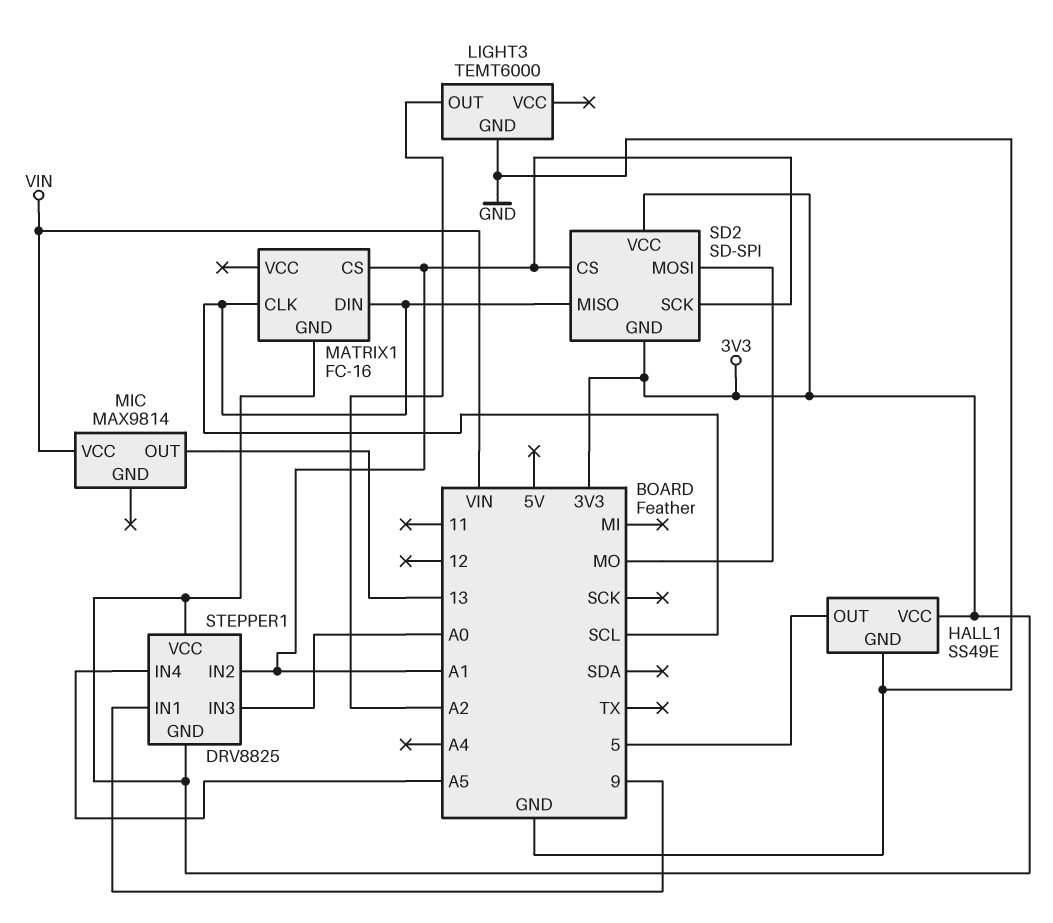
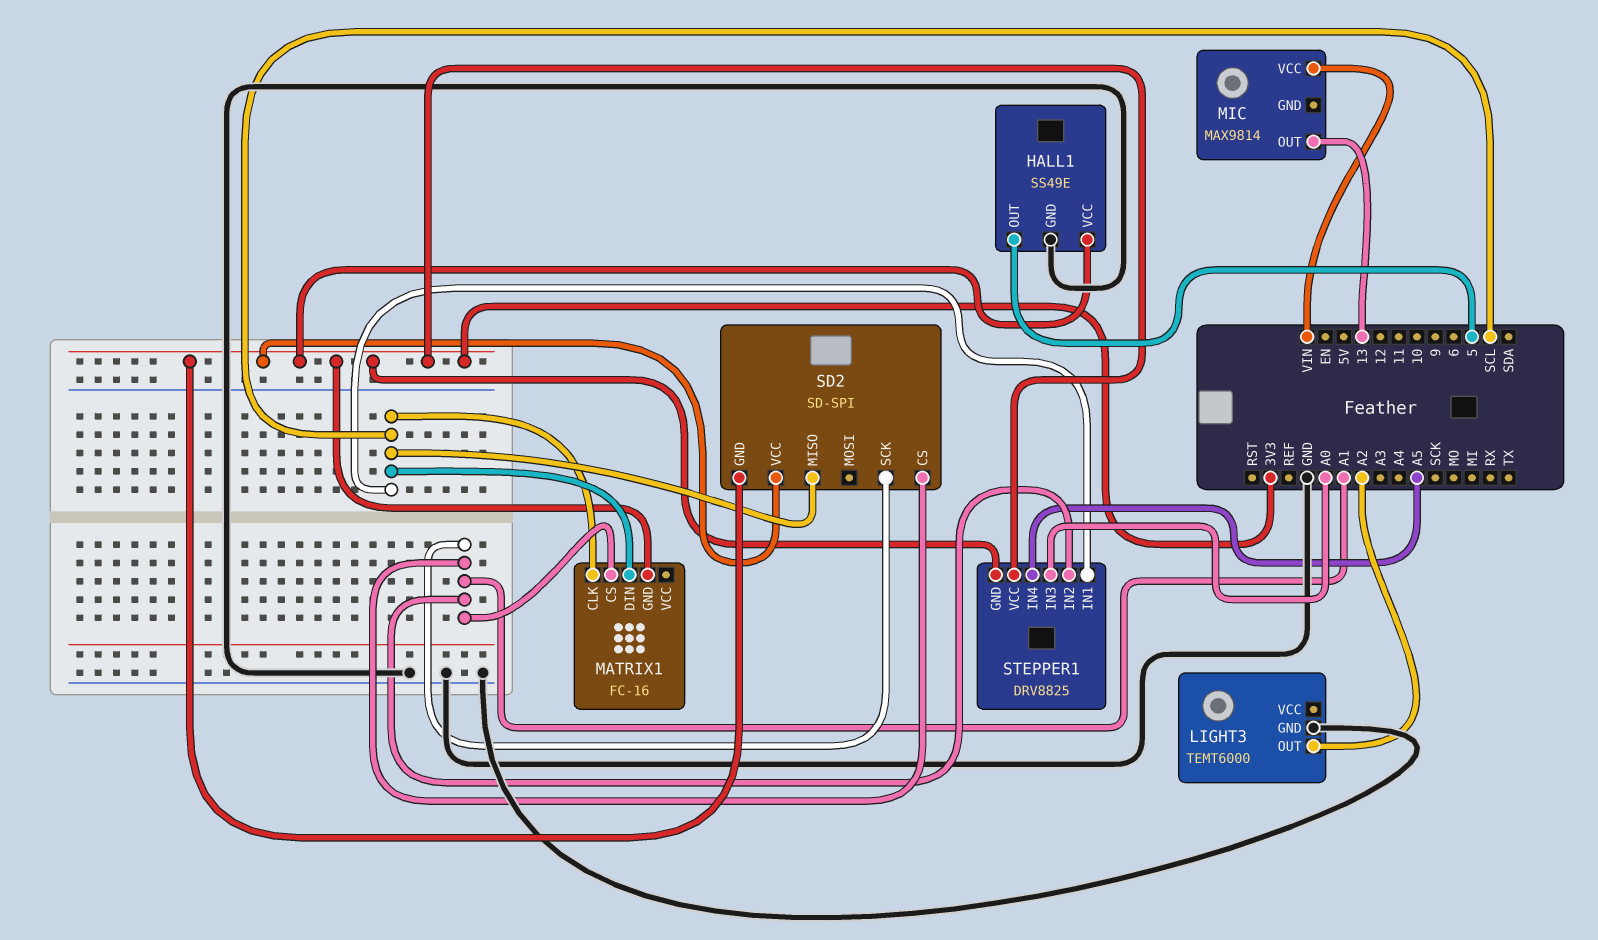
SD2 pin MOSI: MO -> none
STEPPER1 pin IN1: 9 -> SCL

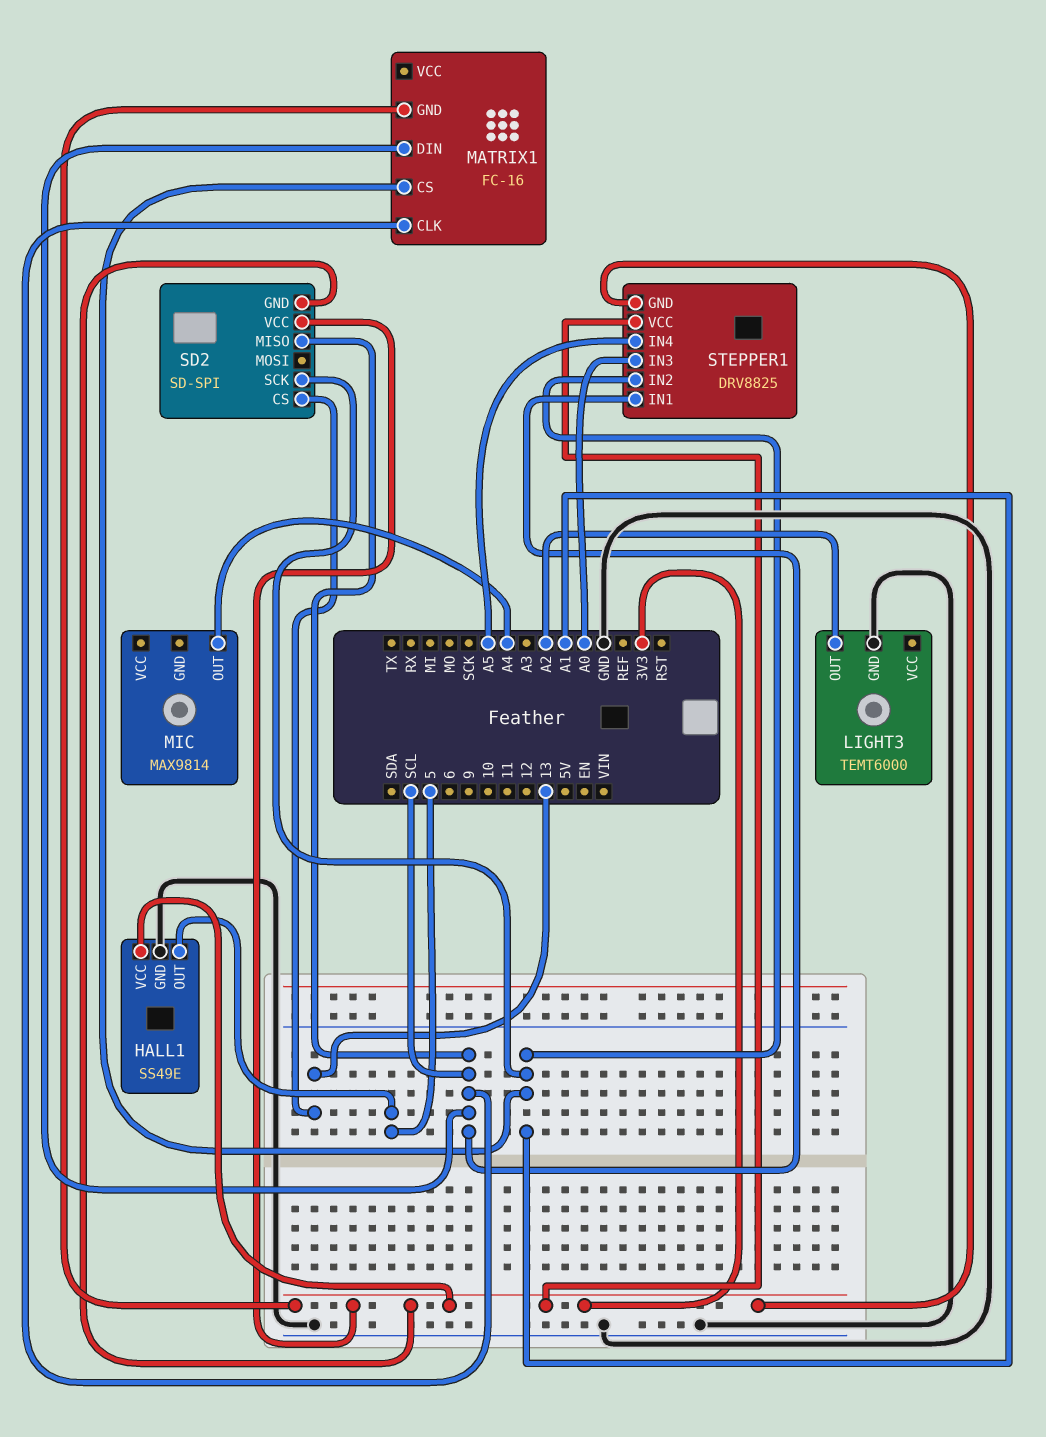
MIC pin OUT: 13 -> A4
MIC pin VCC: VIN -> none
SD2 pin CS: A1 -> 13

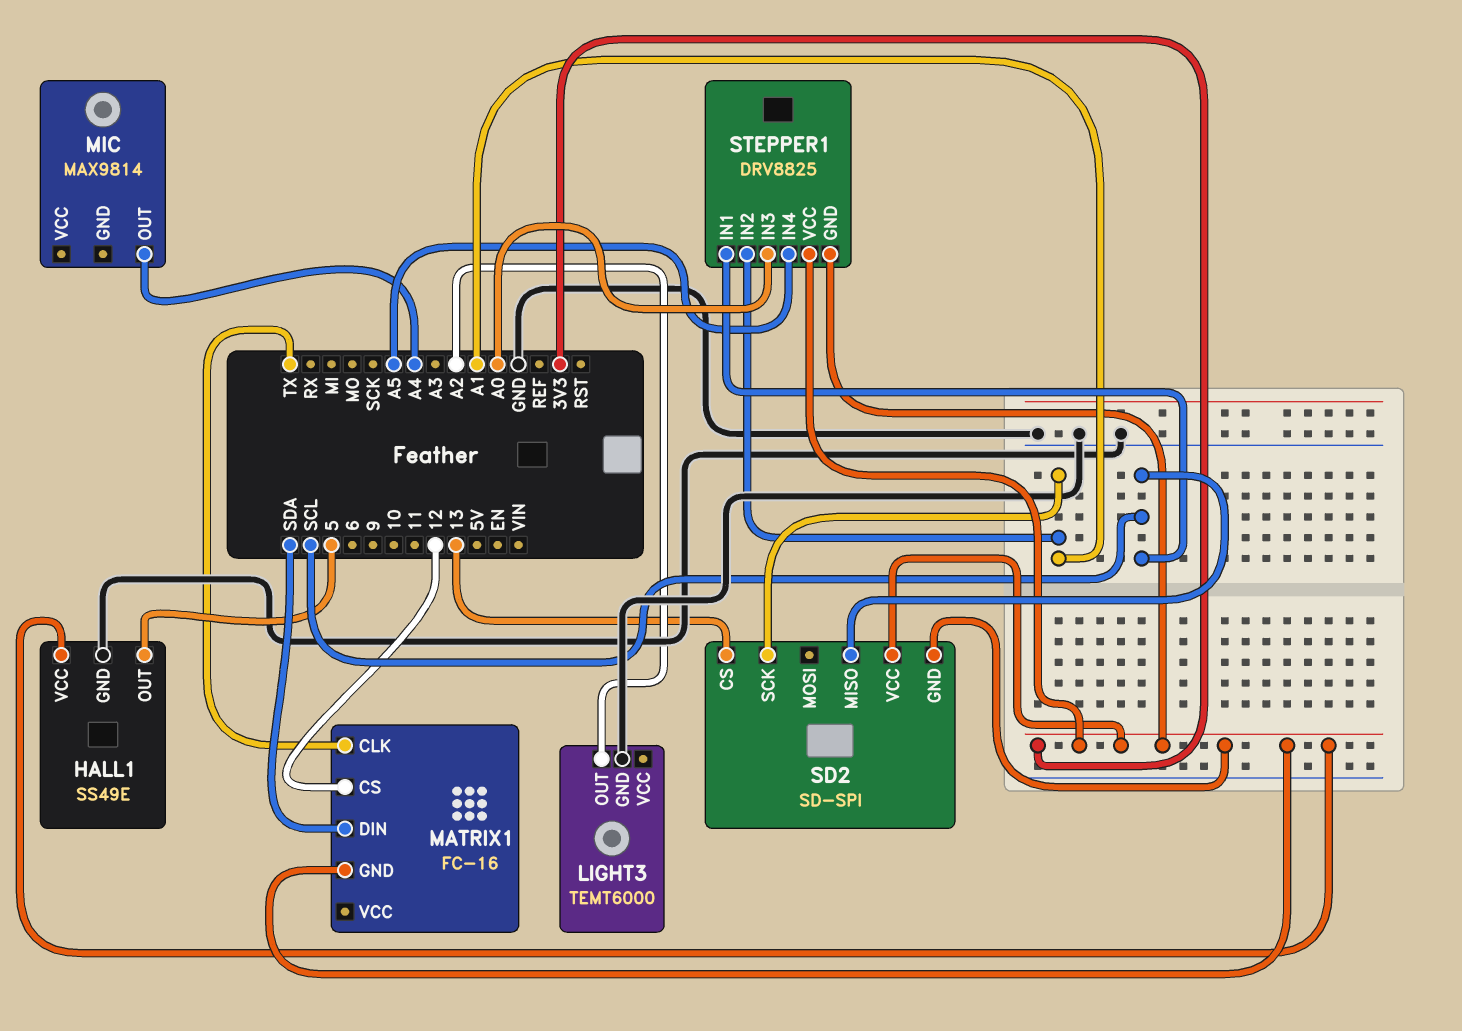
MATRIX1 pin CLK: SCL -> TX
MATRIX1 pin CS: A1 -> 12
MATRIX1 pin DIN: SCL -> SDA

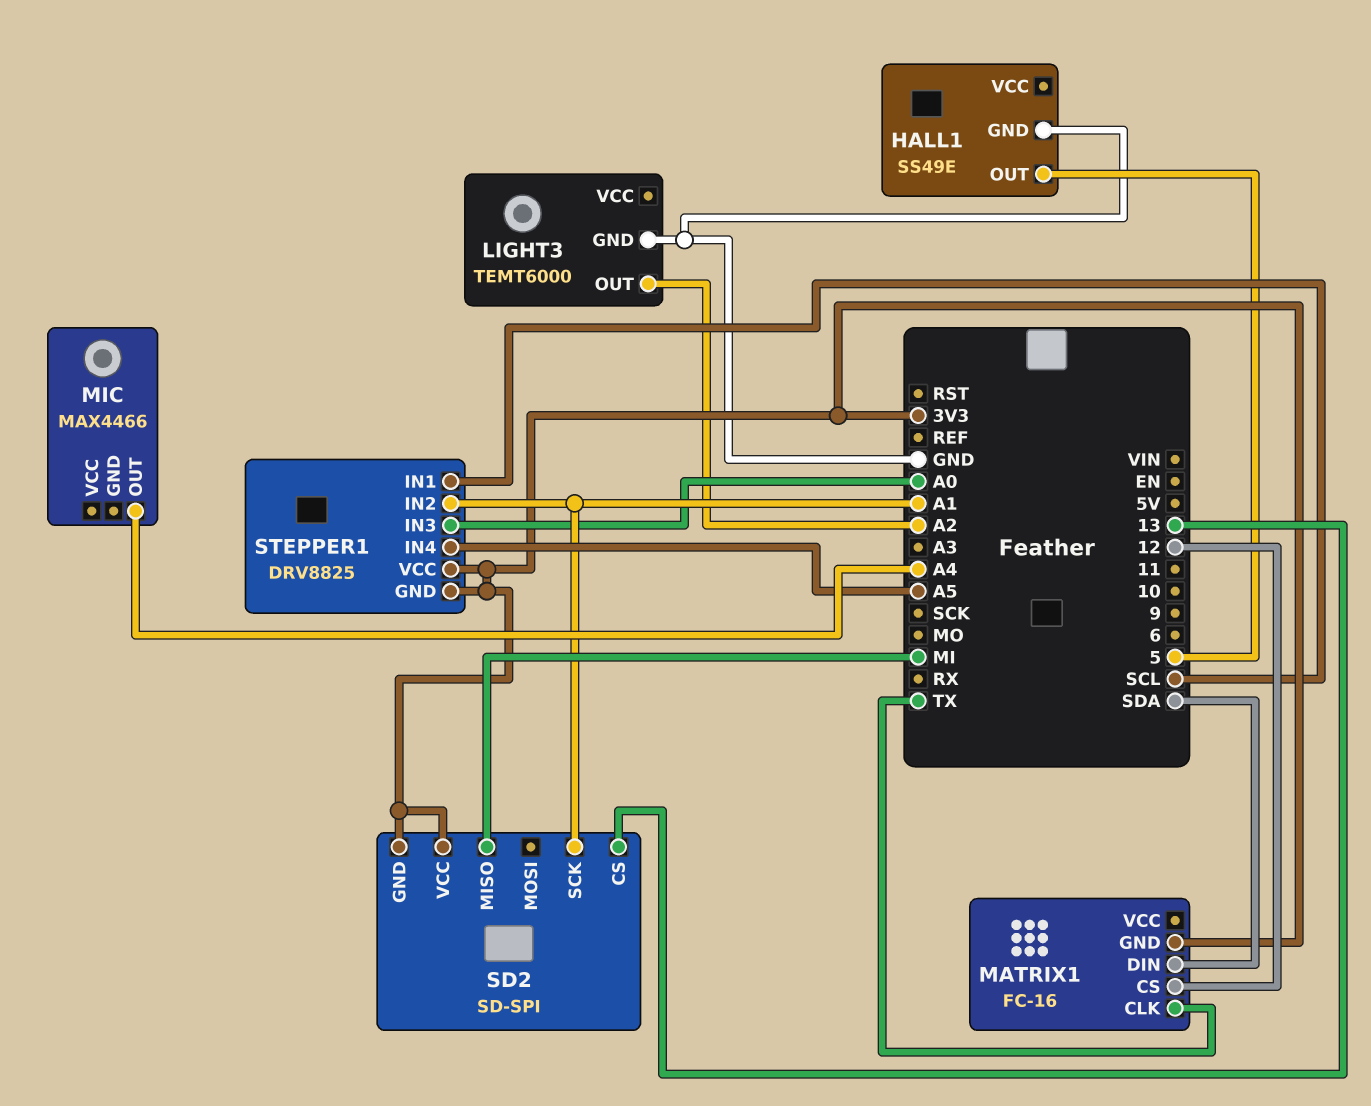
HALL1 pin VCC: 3V3 -> none
MIC: MAX9814 -> MAX4466
SD2 pin MISO: SCL -> MI

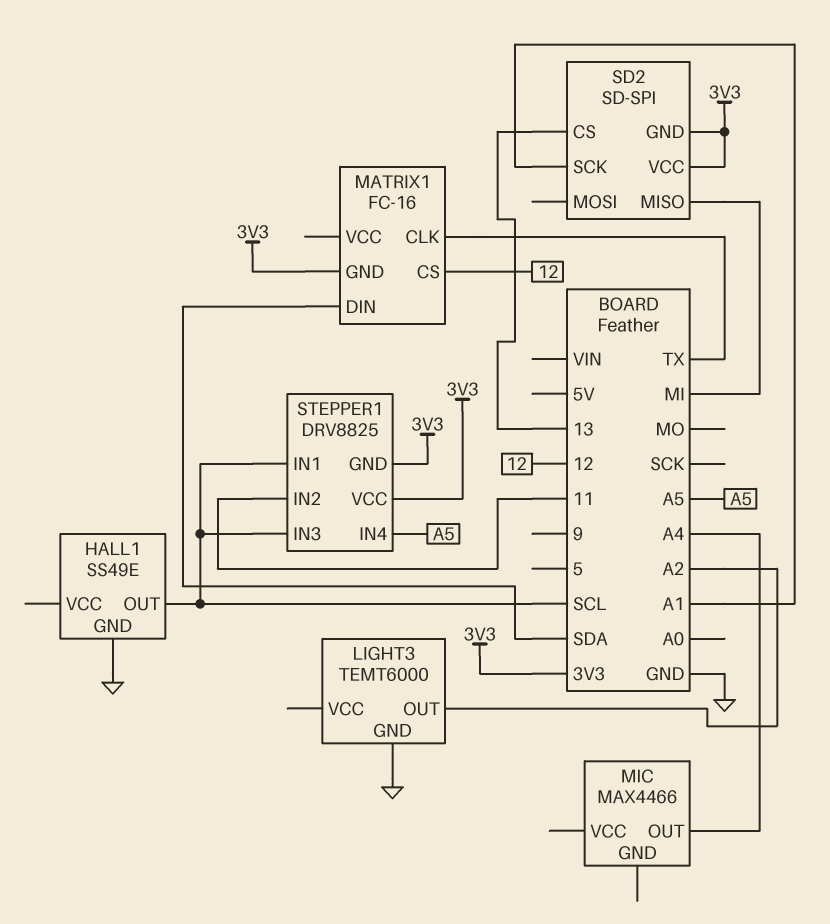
HALL1 pin OUT: 5 -> SCL
STEPPER1 pin IN2: A1 -> 11
STEPPER1 pin IN3: A0 -> SCL

